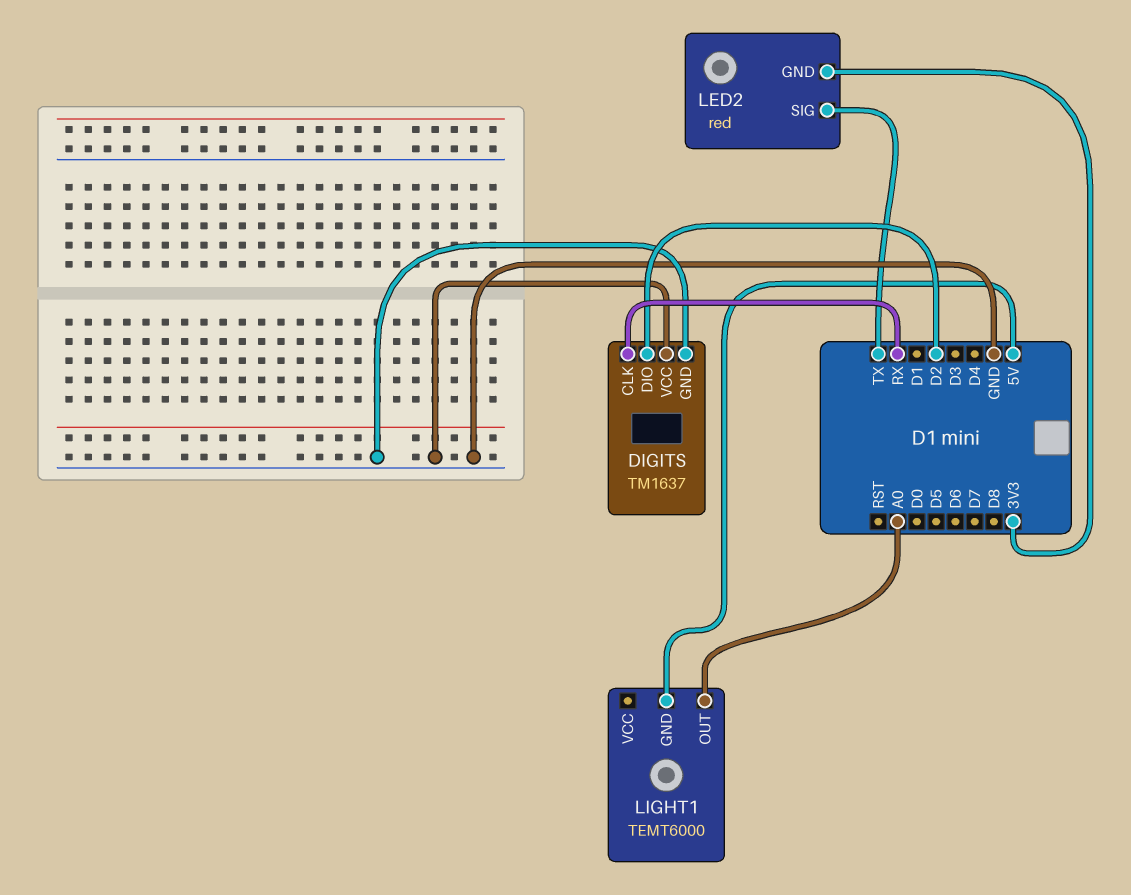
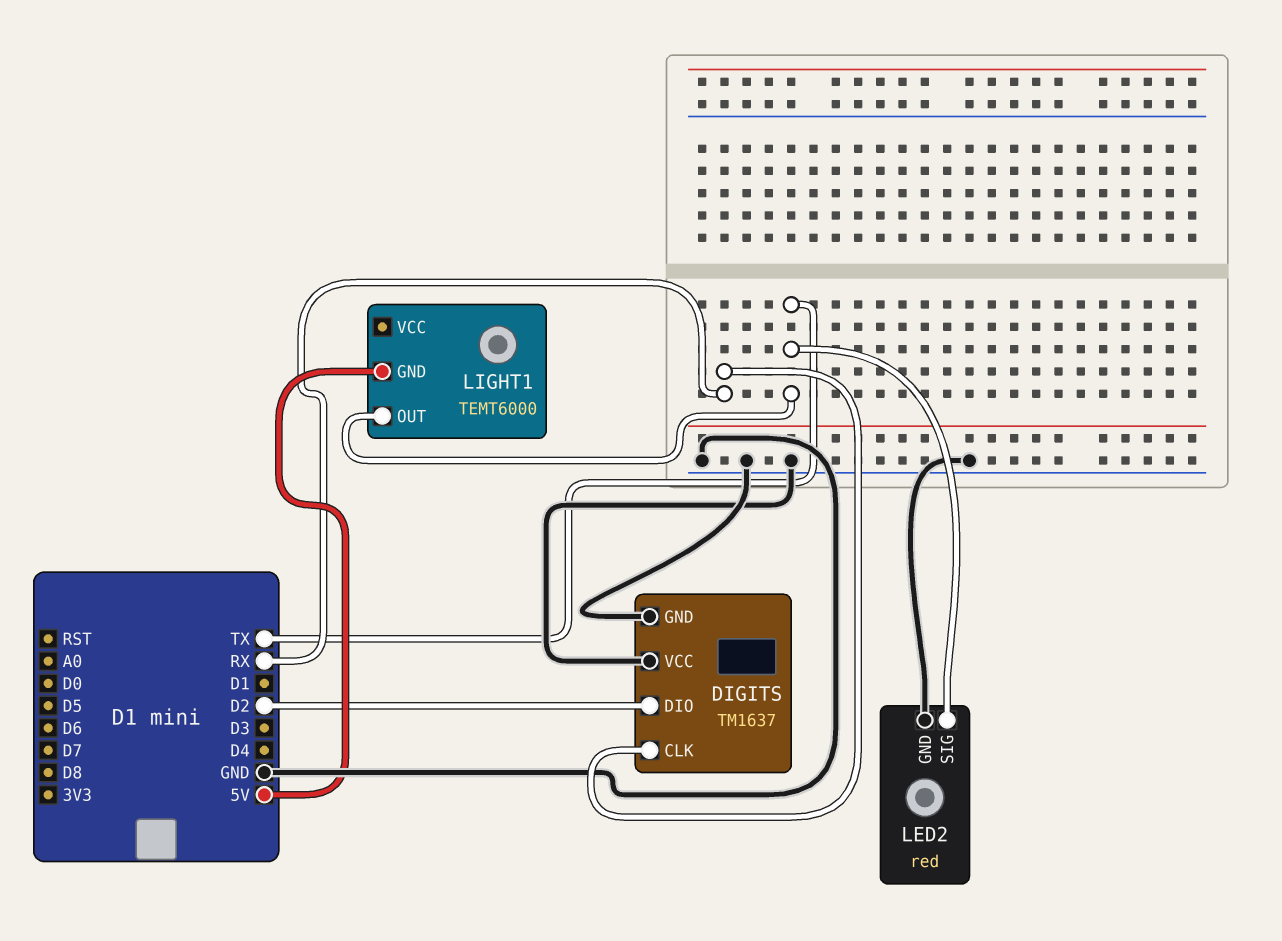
LED2 pin GND: 3V3 -> GND
LIGHT1 pin OUT: A0 -> TX

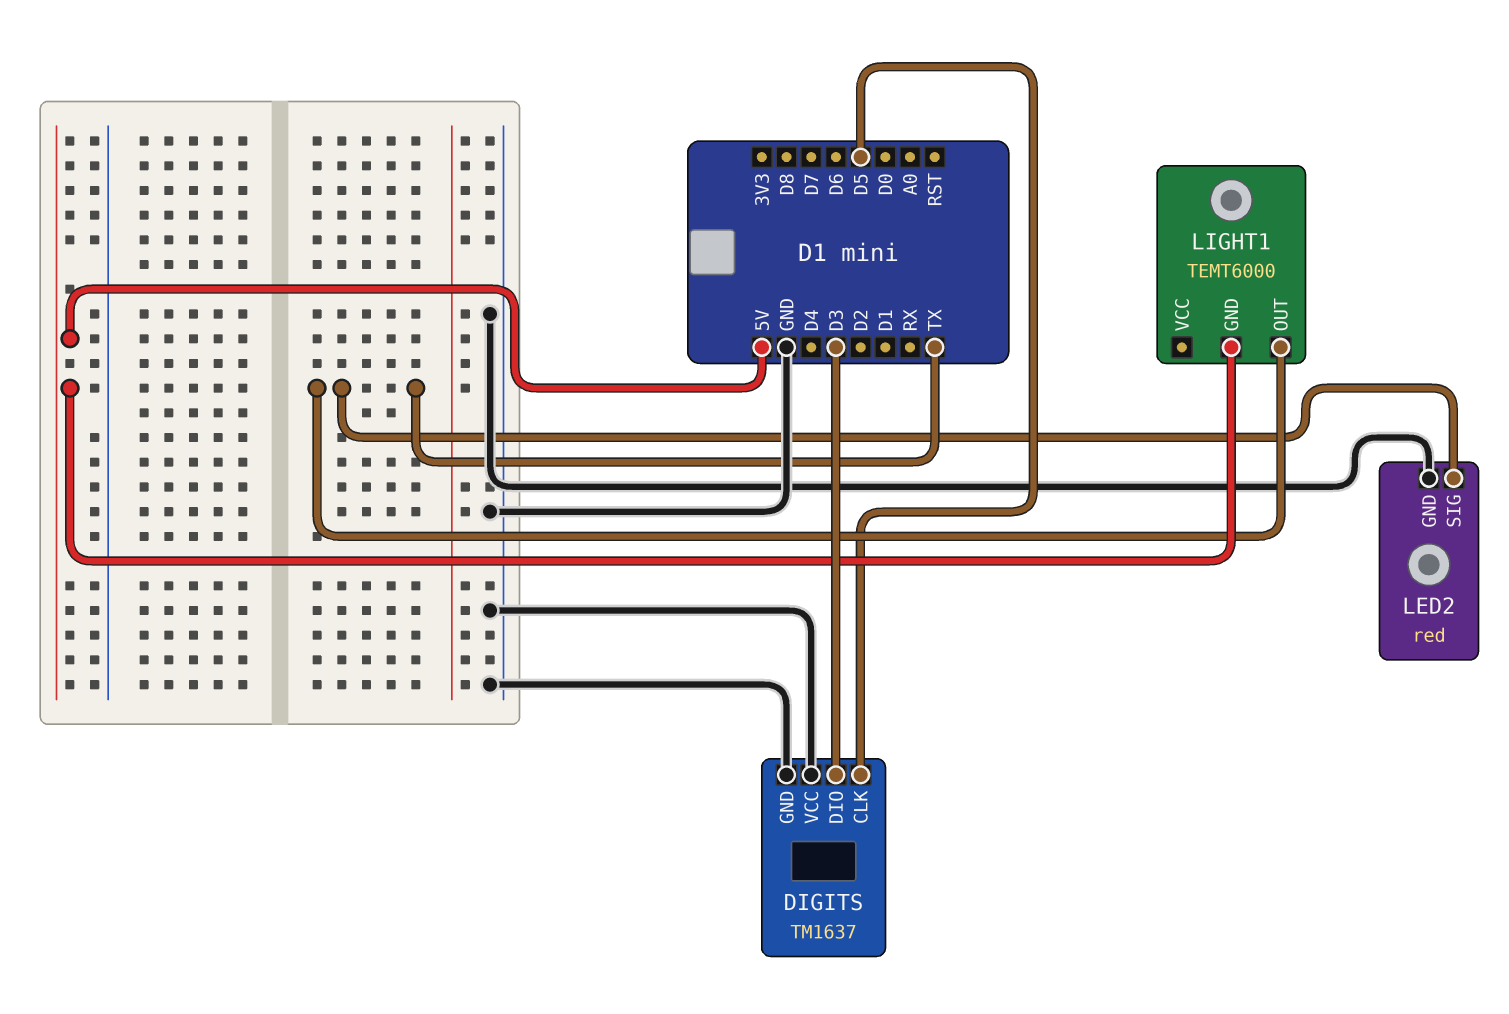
DIGITS pin CLK: RX -> D5
DIGITS pin DIO: D2 -> D3

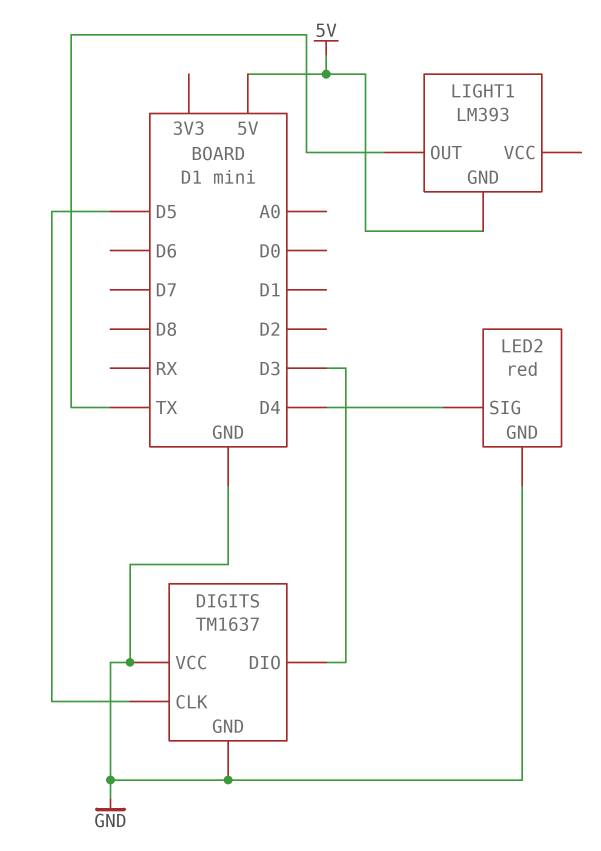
LED2 pin SIG: TX -> D4
LIGHT1: TEMT6000 -> LM393

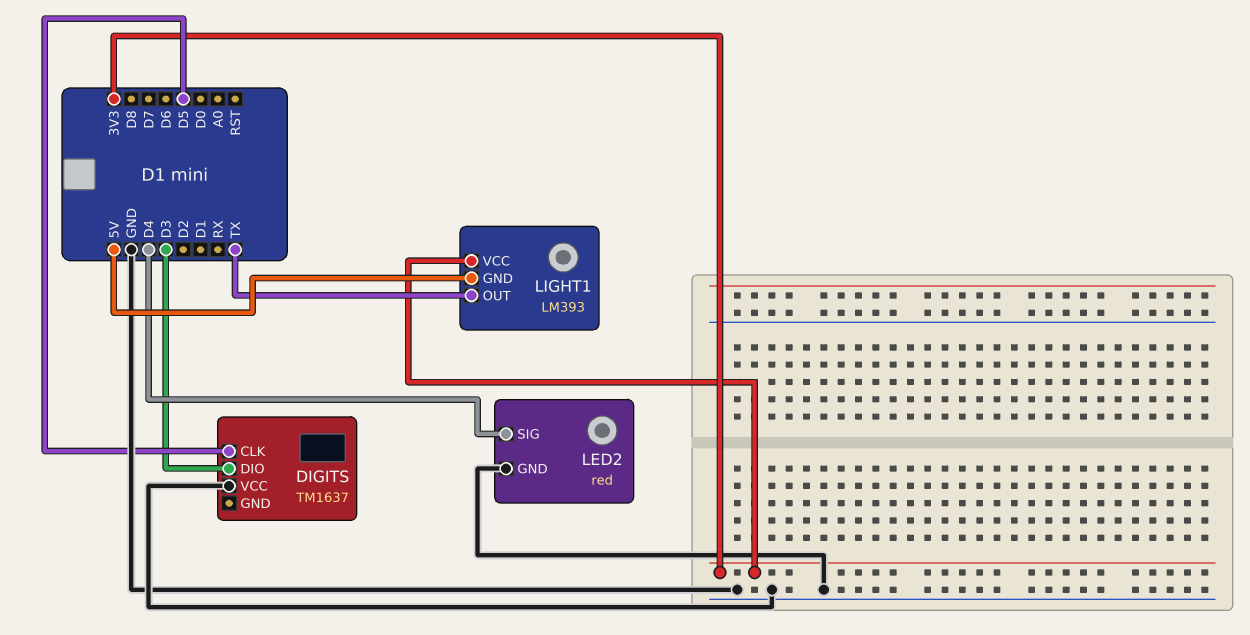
DIGITS pin GND: GND -> none
LIGHT1 pin VCC: none -> 3V3

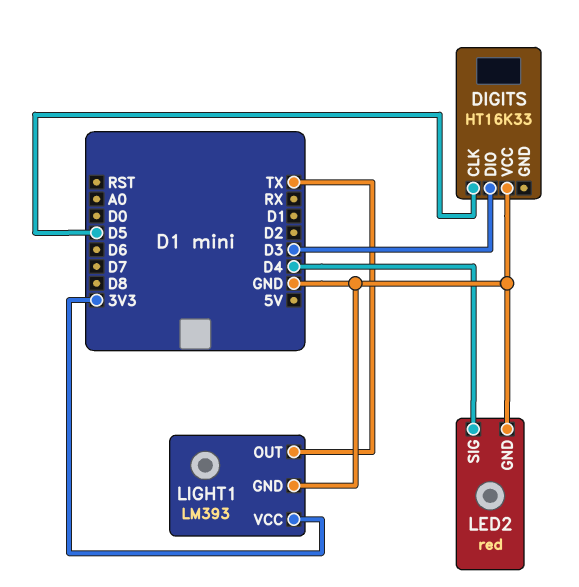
DIGITS: TM1637 -> HT16K33
LIGHT1 pin GND: 5V -> GND

